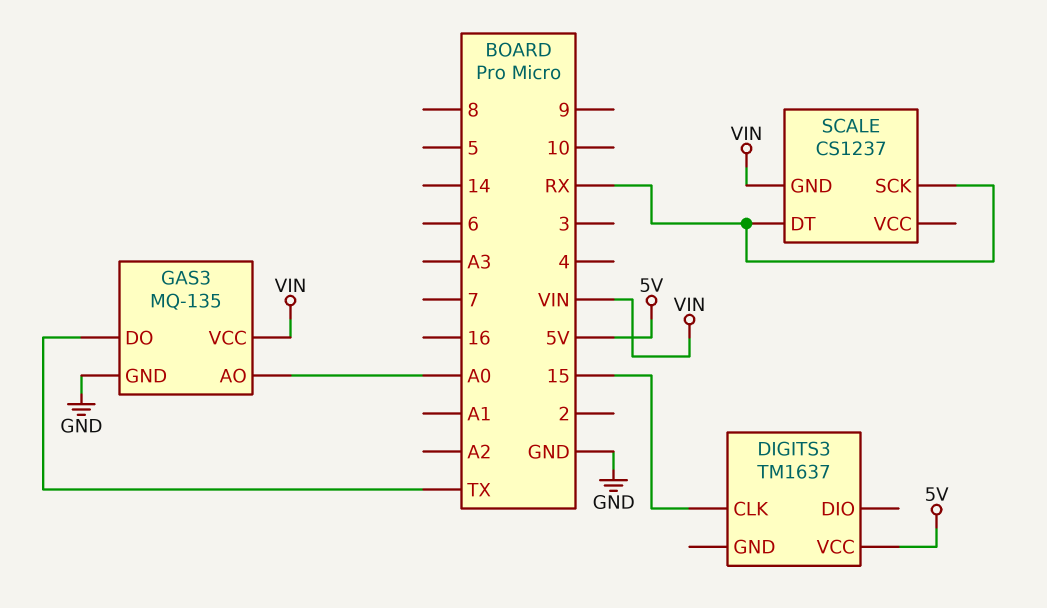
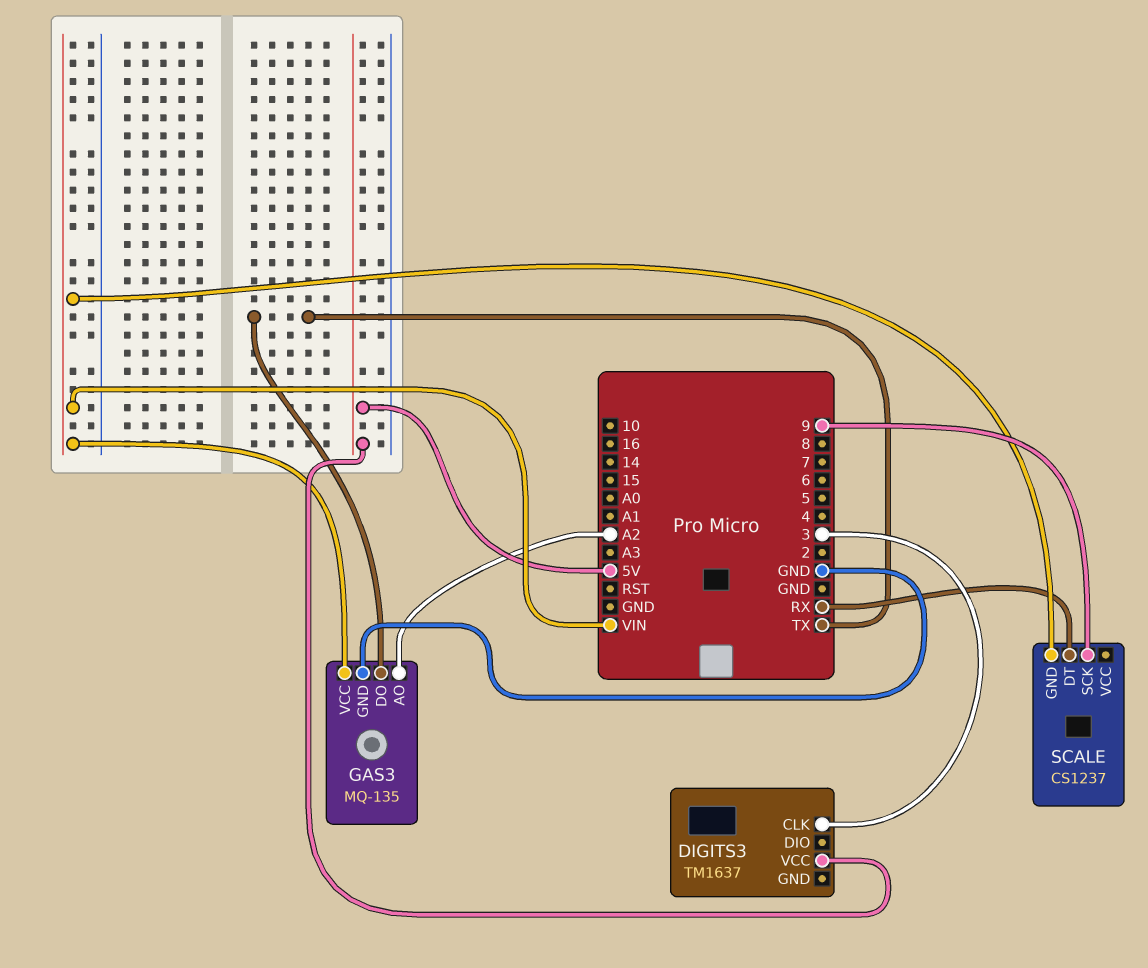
DIGITS3 pin CLK: 15 -> 3
GAS3 pin AO: A0 -> A2
SCALE pin SCK: RX -> 9

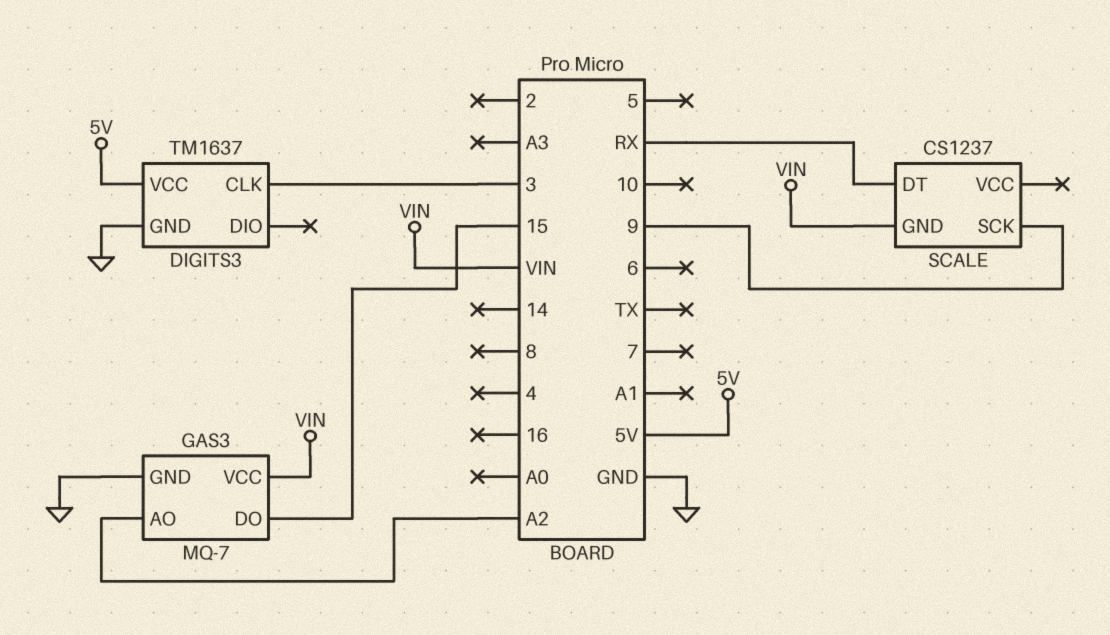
DIGITS3 pin GND: none -> GND
GAS3: MQ-135 -> MQ-7
GAS3 pin DO: TX -> 15

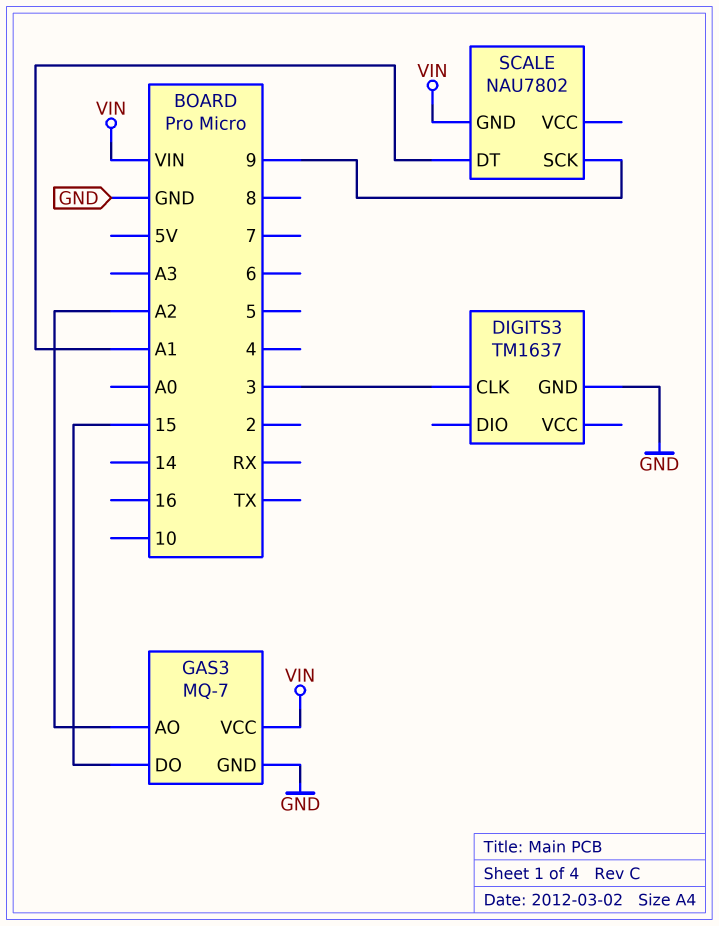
DIGITS3 pin VCC: 5V -> none
SCALE: CS1237 -> NAU7802
SCALE pin DT: RX -> A1

